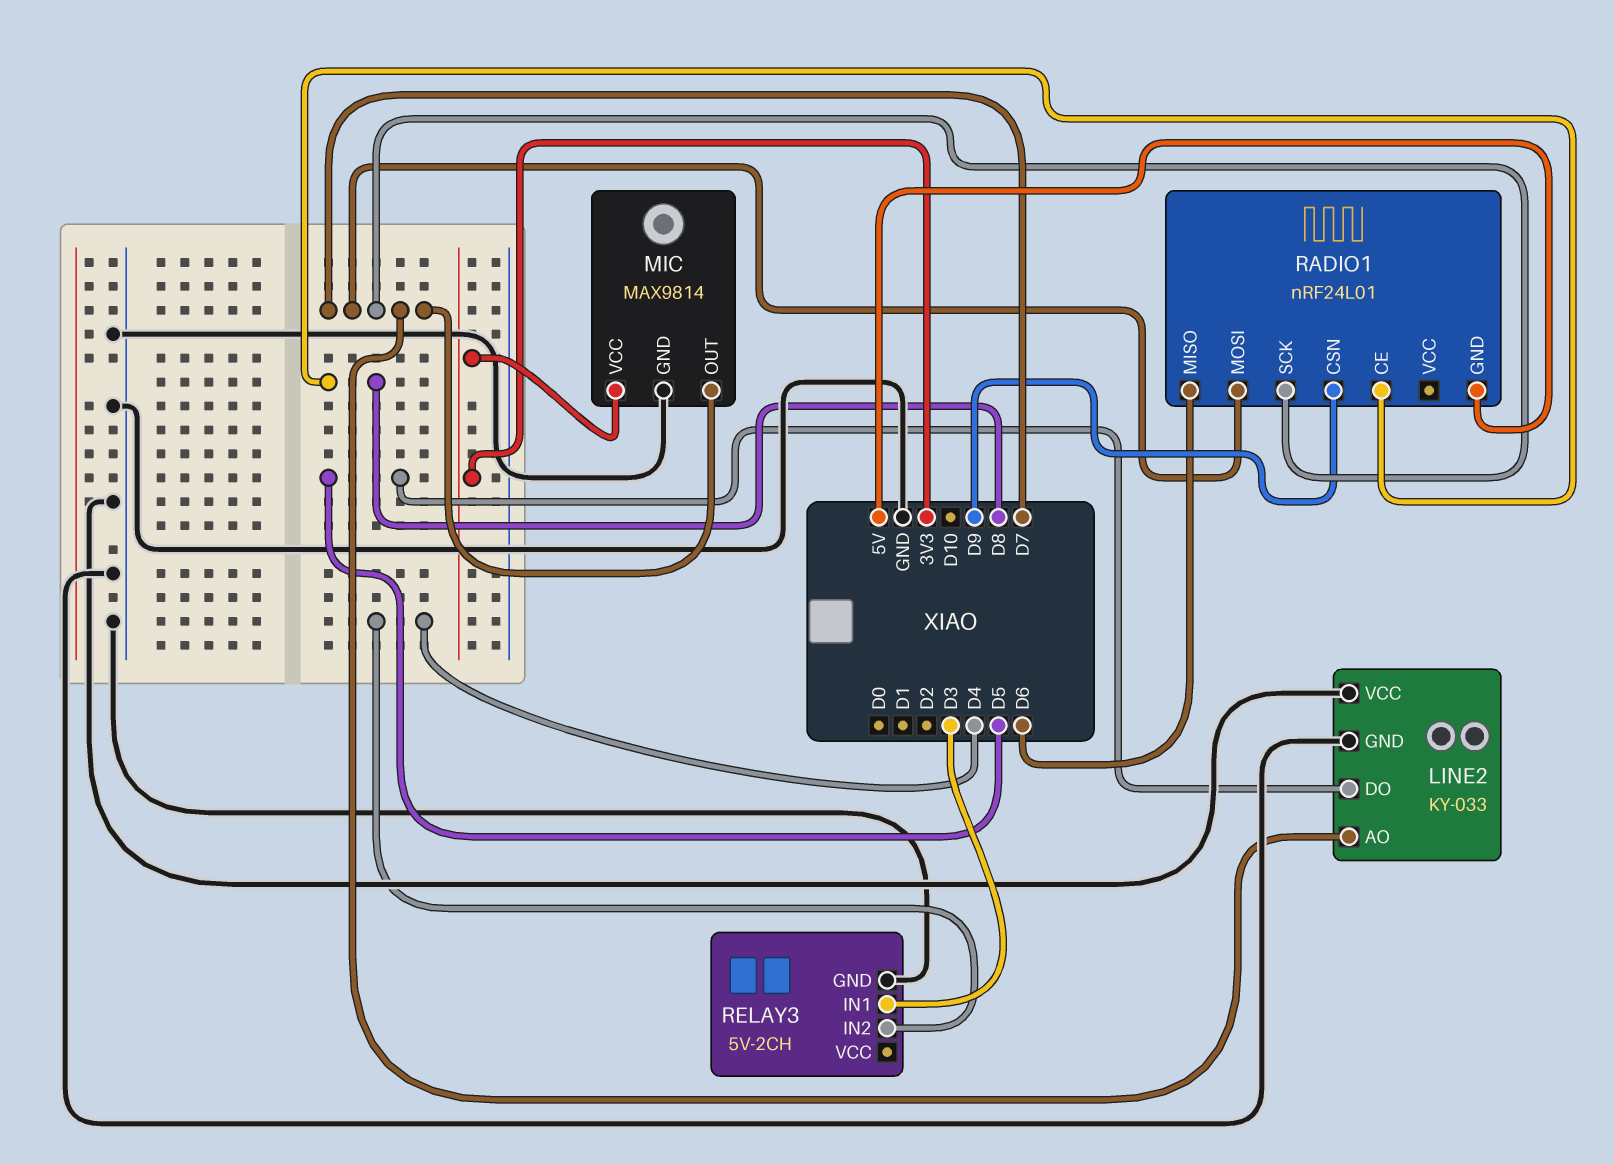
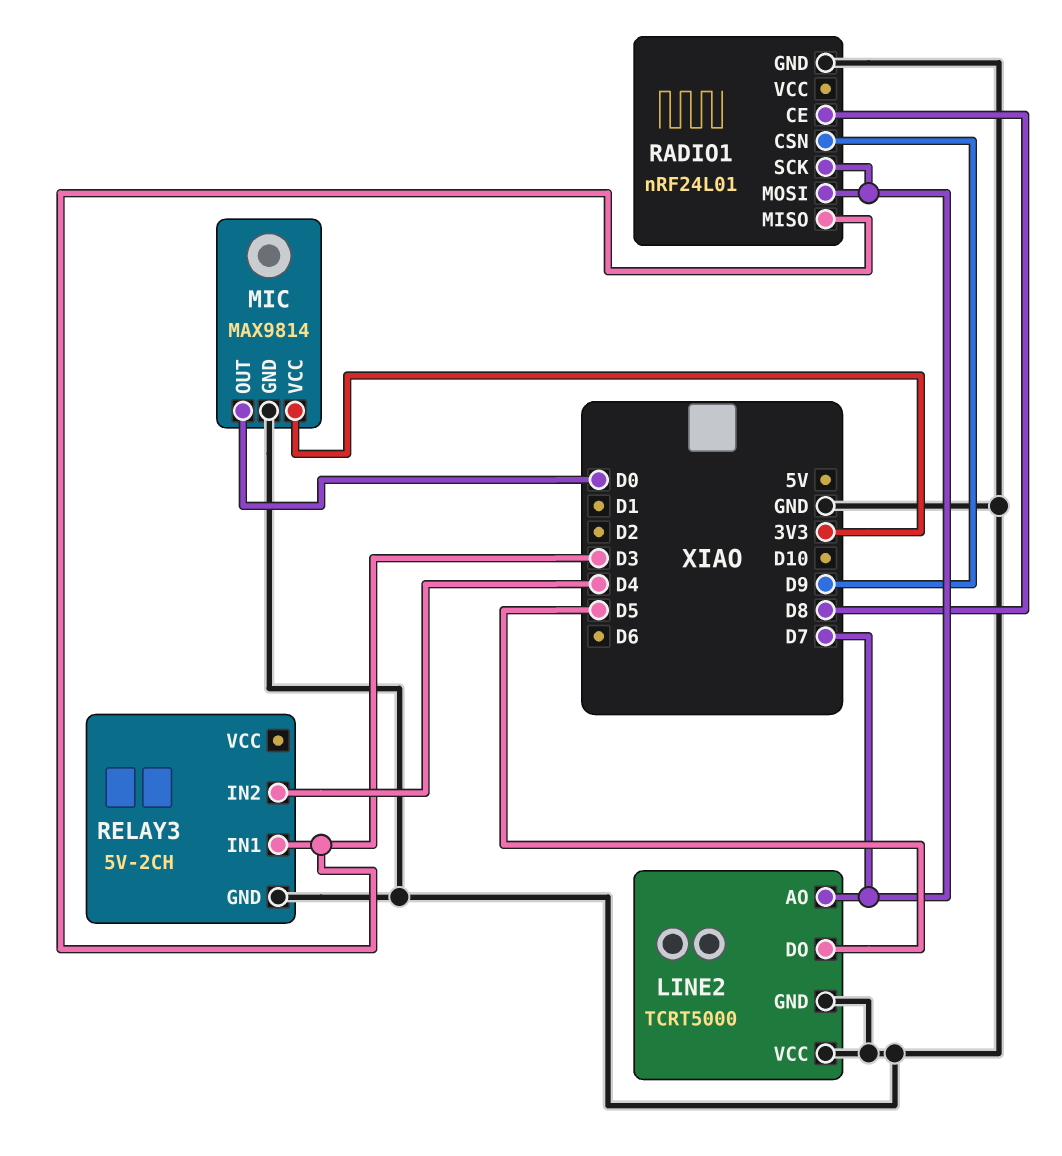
LINE2: KY-033 -> TCRT5000
MIC pin OUT: D7 -> D0
RADIO1 pin GND: 5V -> GND
RADIO1 pin MISO: D6 -> D3

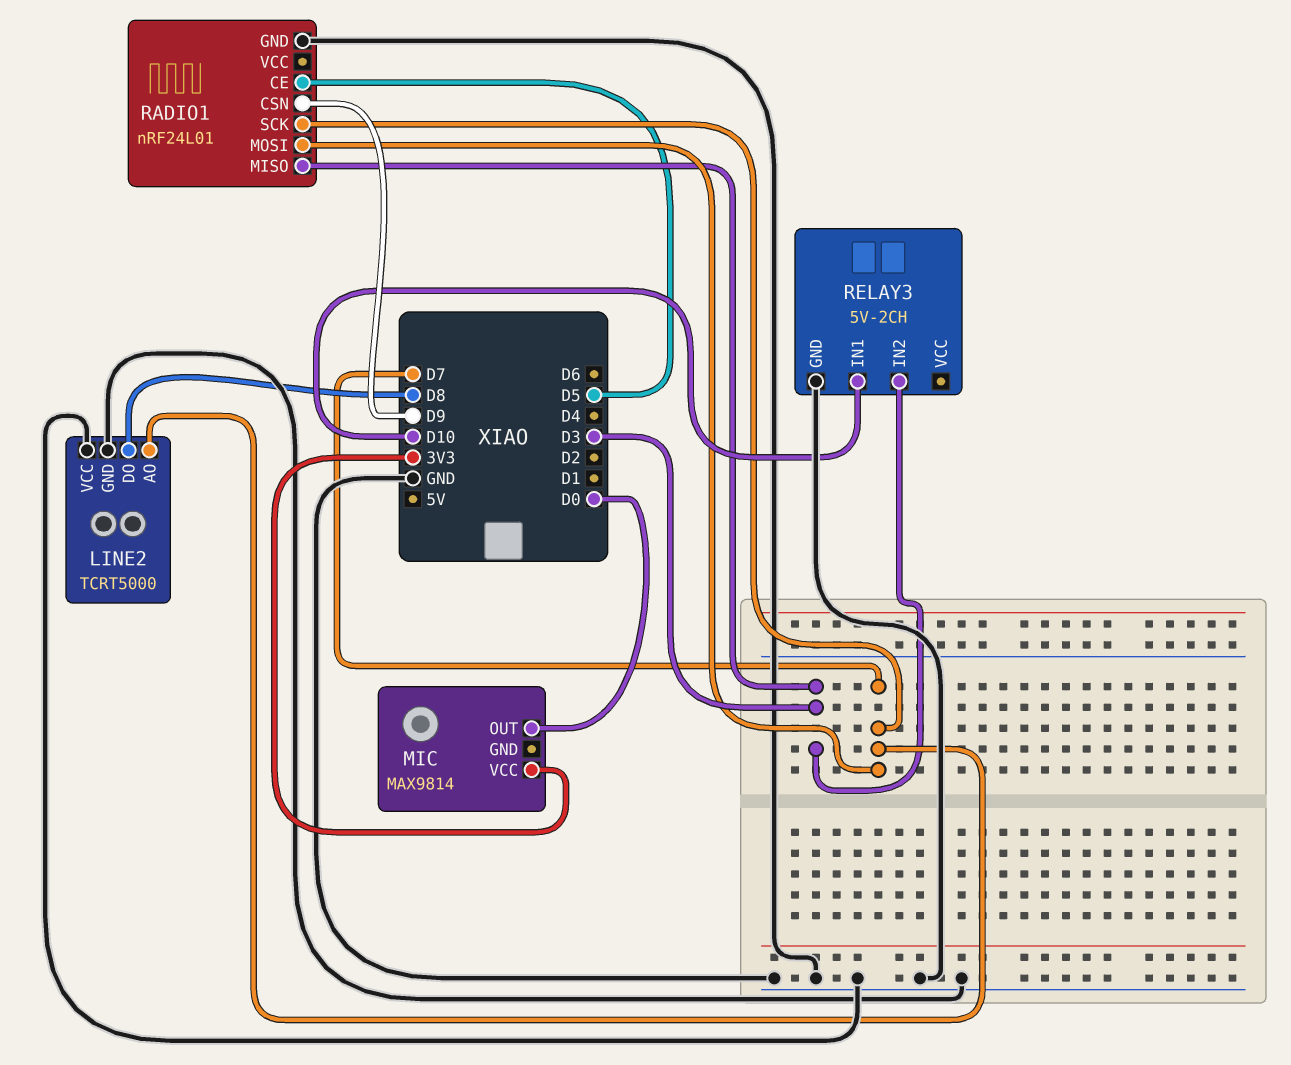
LINE2 pin DO: D5 -> D8
MIC pin GND: GND -> none
RADIO1 pin CE: D8 -> D5
RELAY3 pin IN1: D3 -> D10
RELAY3 pin IN2: D4 -> D3

